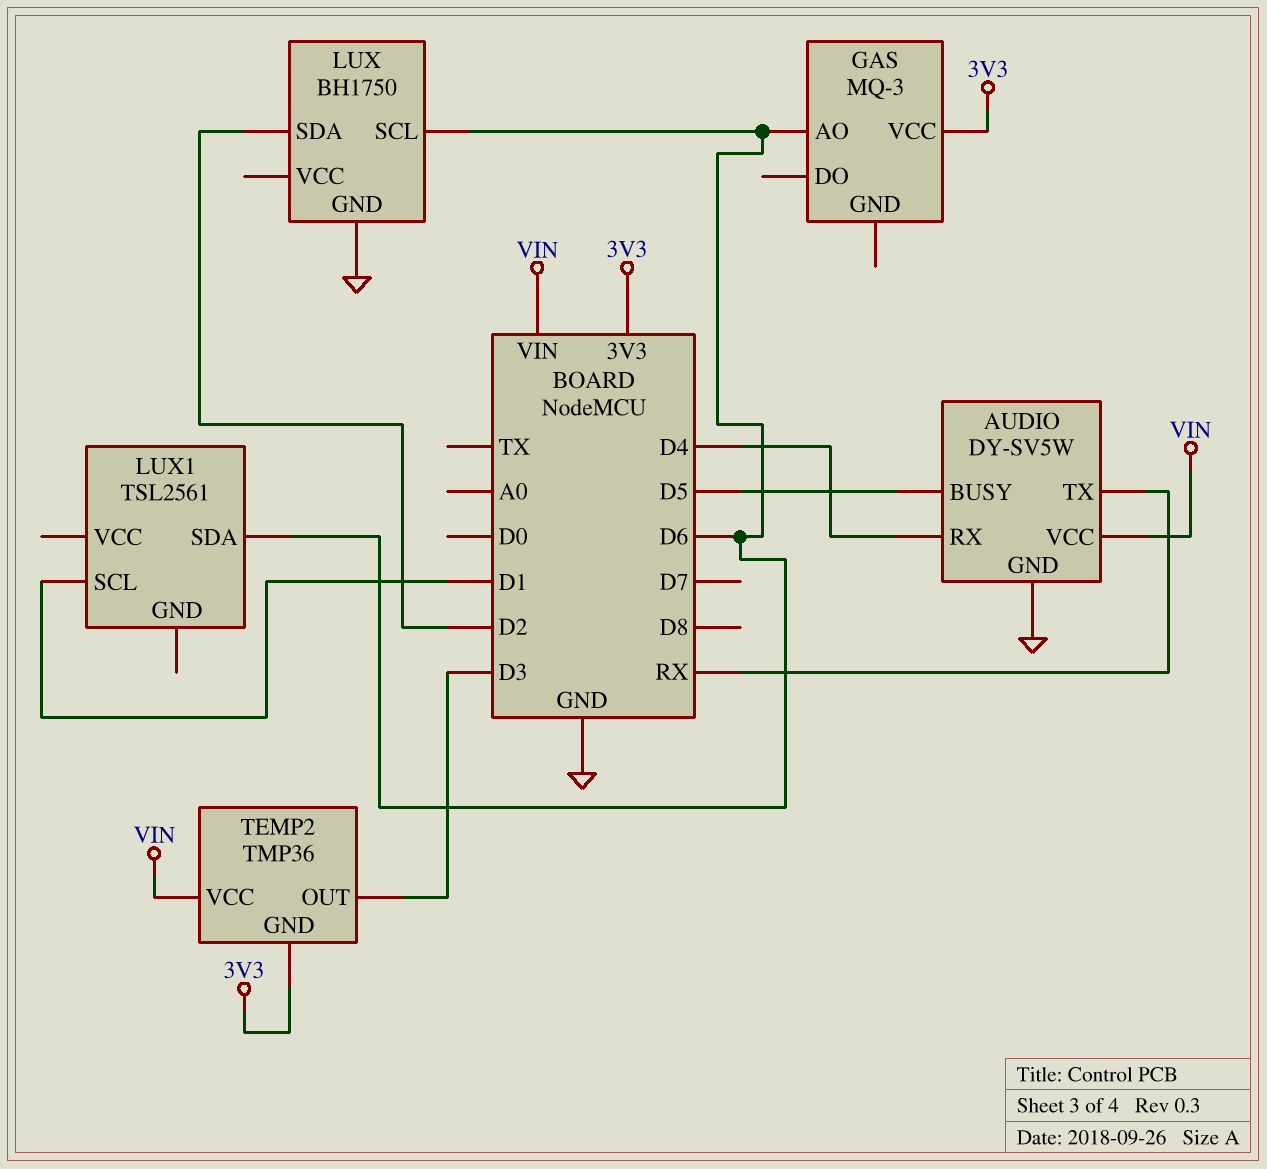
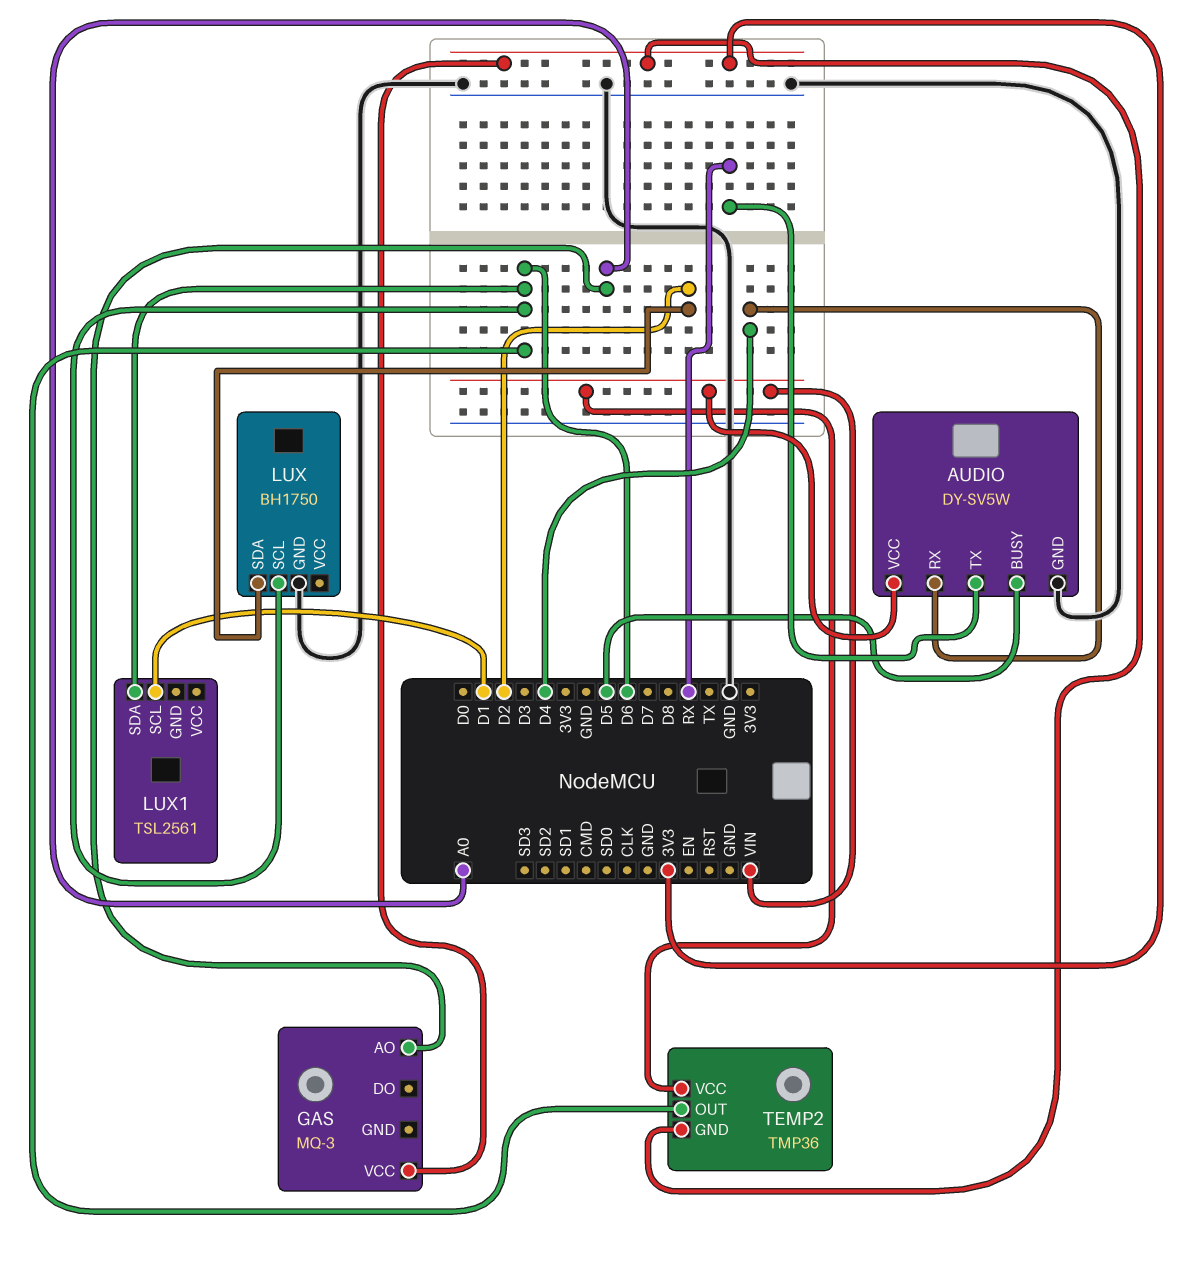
GAS pin AO: D6 -> A0
TEMP2 pin OUT: D3 -> D6

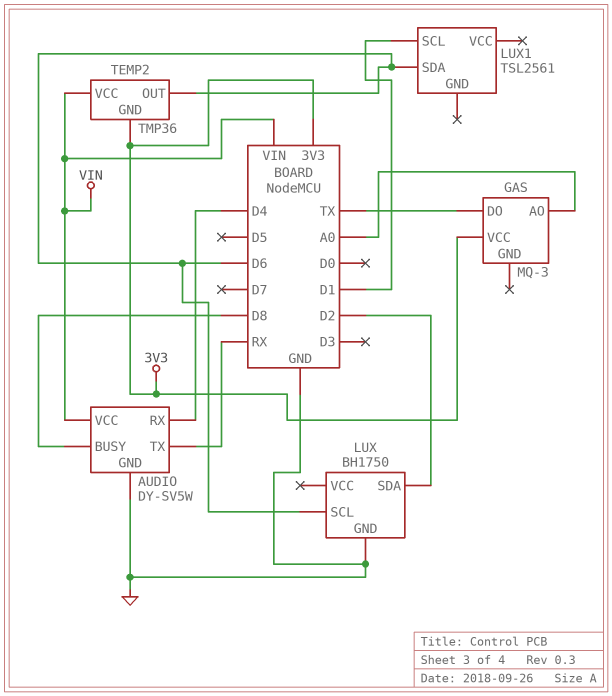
AUDIO pin BUSY: D5 -> D8
GAS pin DO: none -> TX

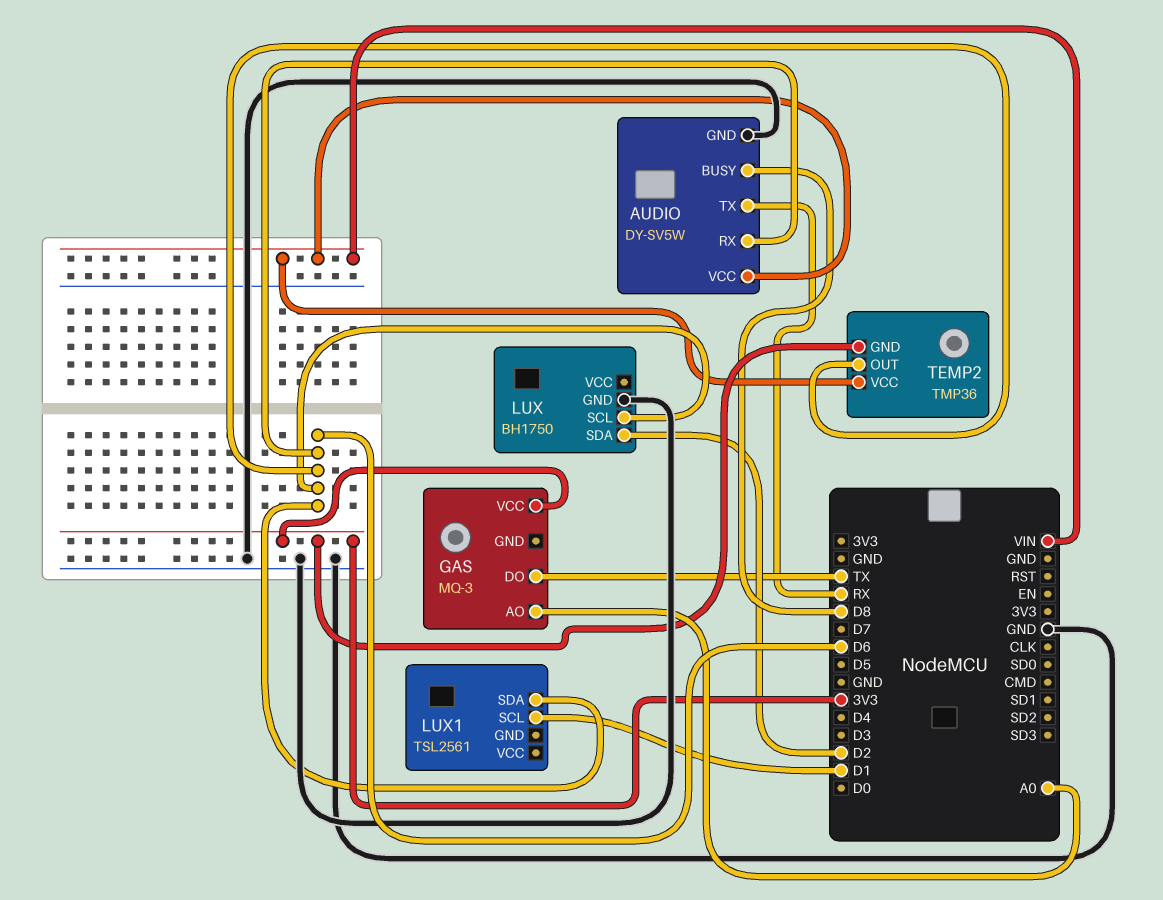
AUDIO pin RX: D4 -> D6

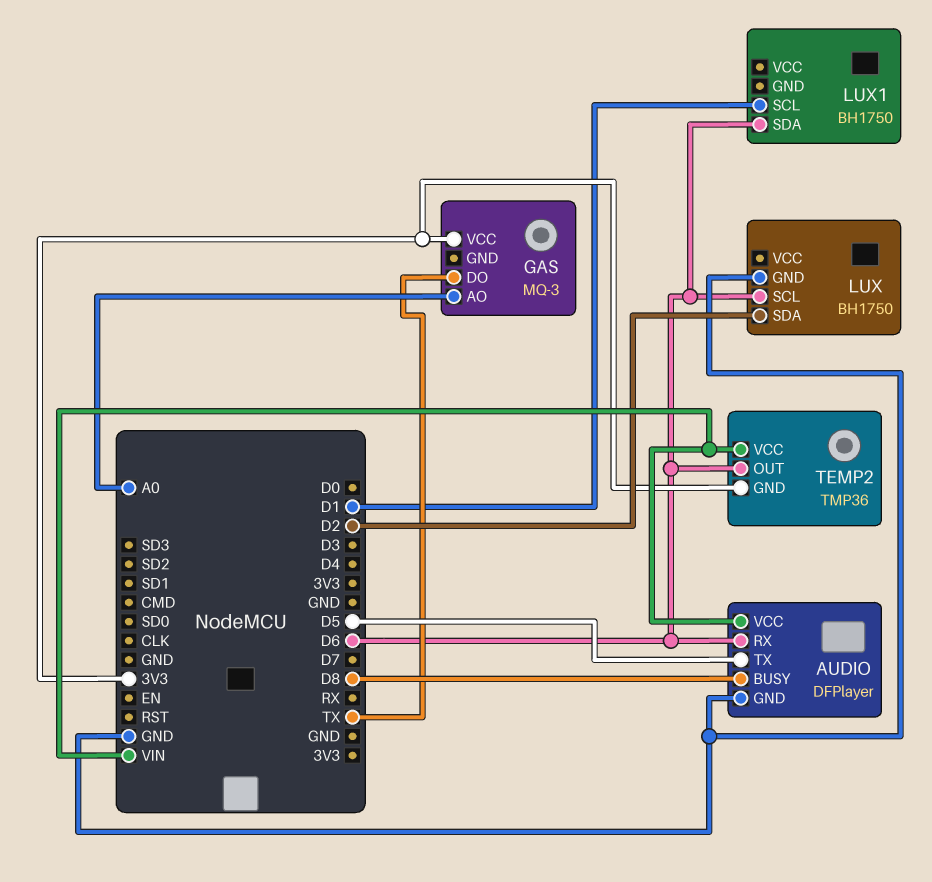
AUDIO: DY-SV5W -> DFPlayer
AUDIO pin TX: RX -> D5
LUX1: TSL2561 -> BH1750

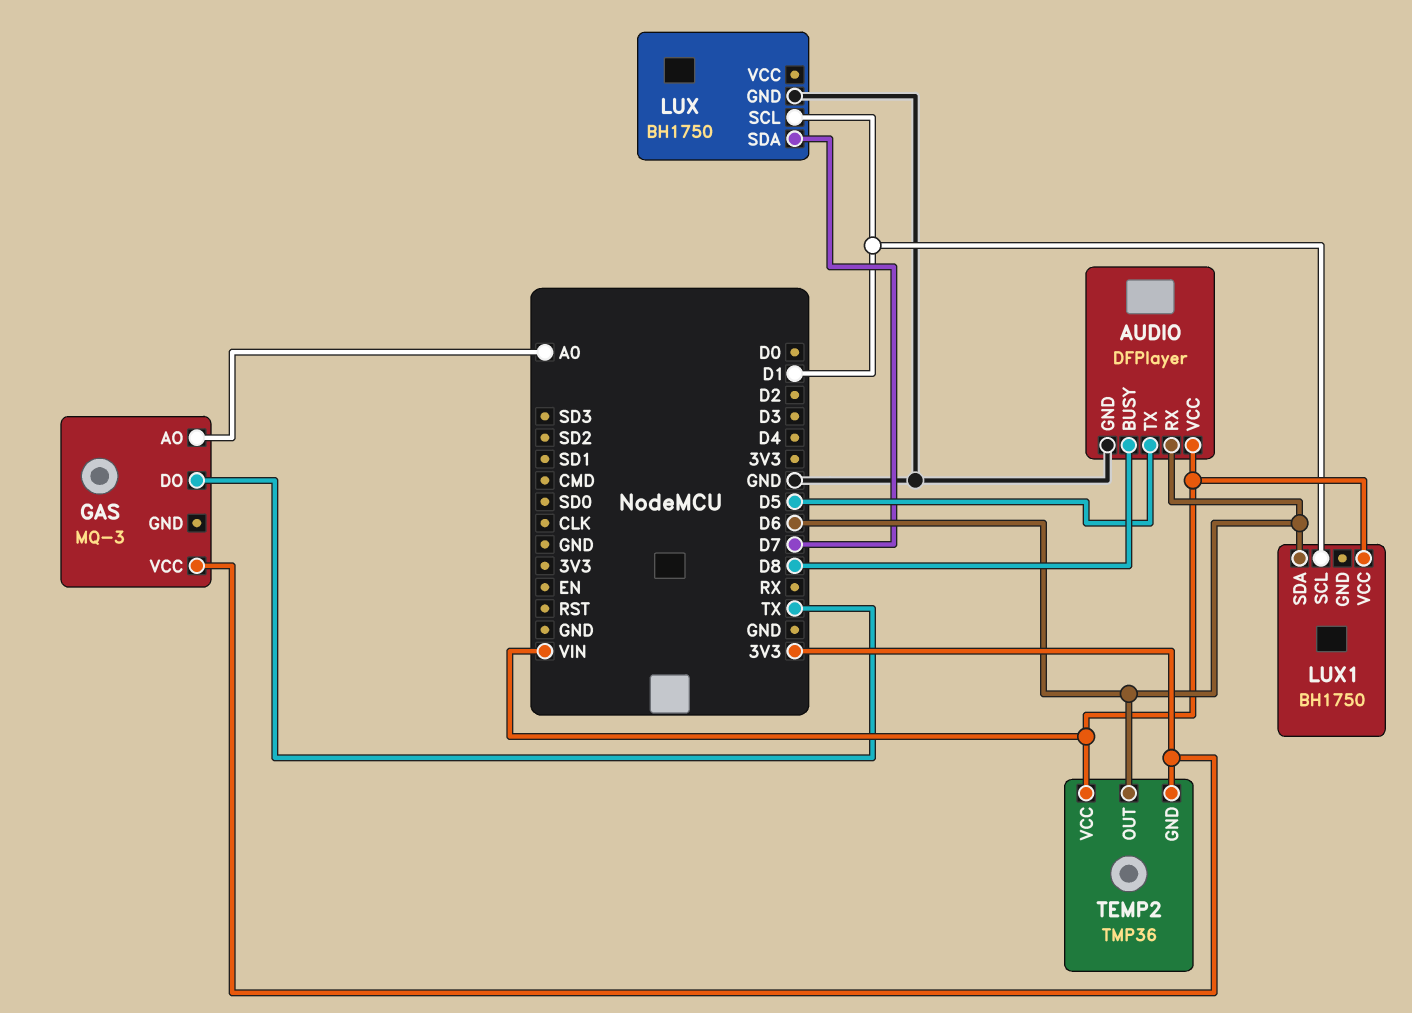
LUX pin SCL: D6 -> D1
LUX pin SDA: D2 -> D7
LUX1 pin VCC: none -> VIN

